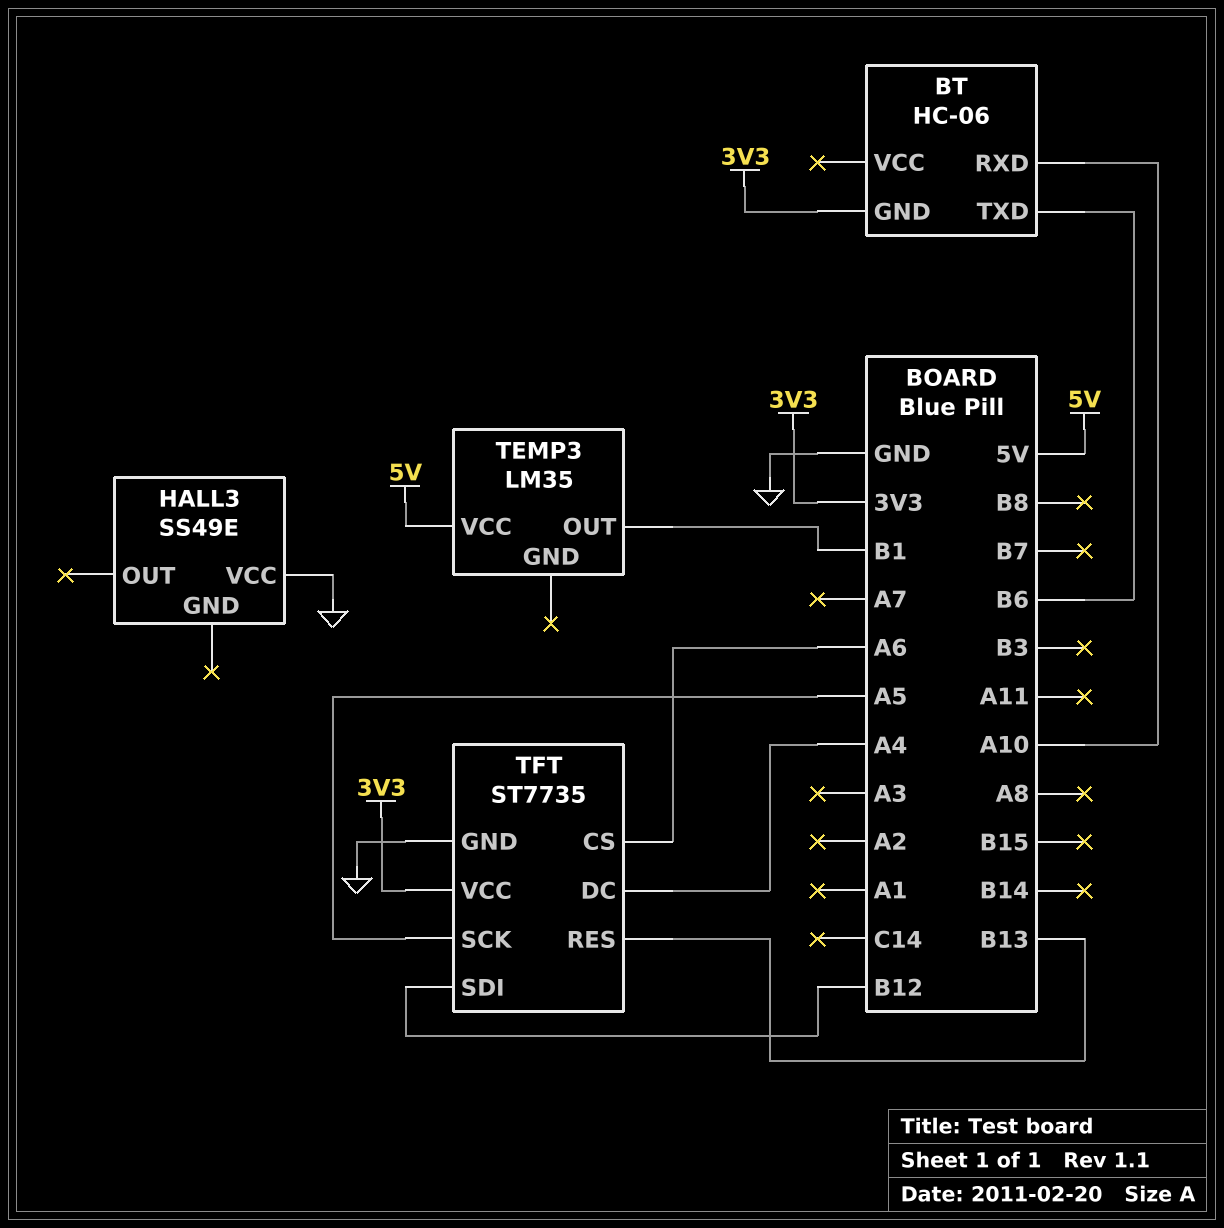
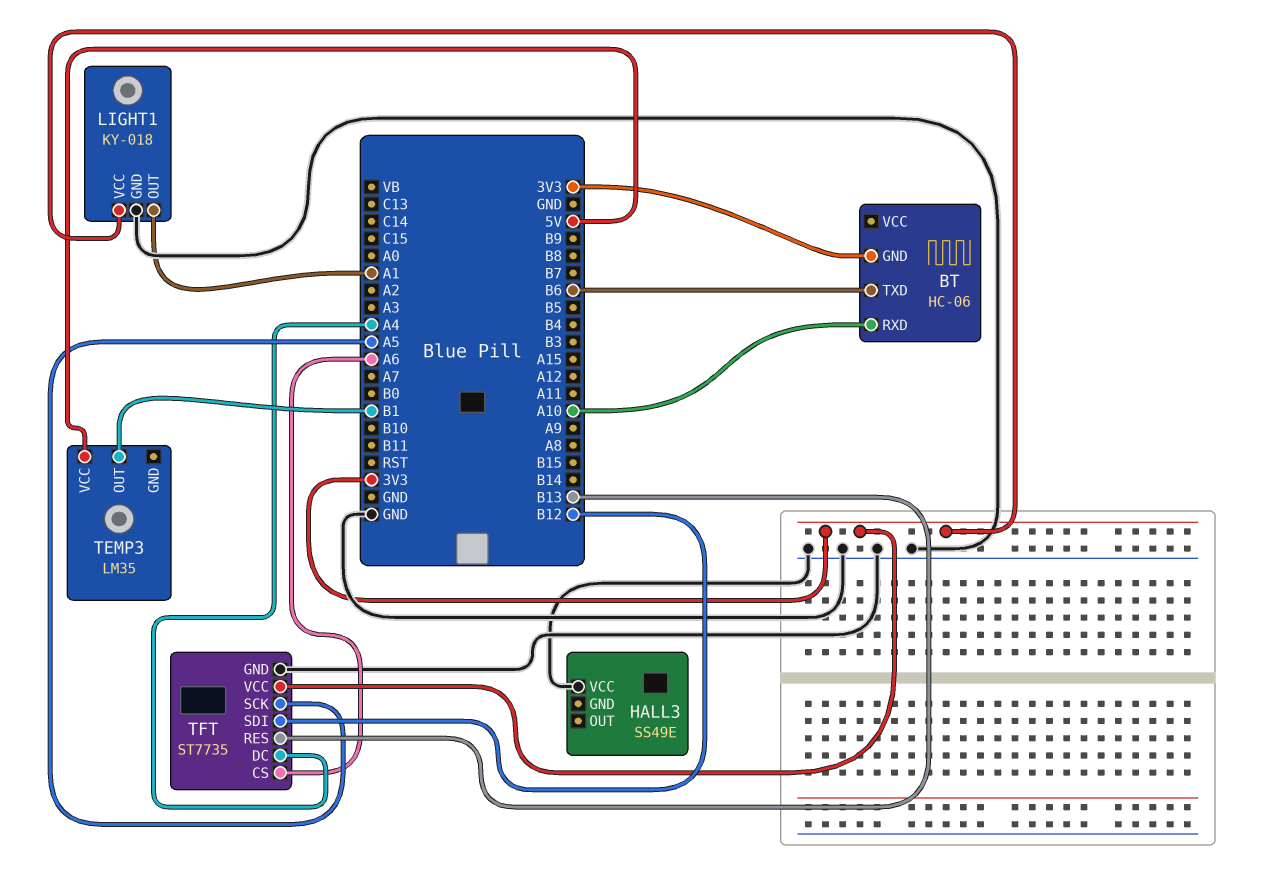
LIGHT1: none -> KY-018
LIGHT1 pin GND: none -> GND
LIGHT1 pin OUT: none -> A1
LIGHT1 pin VCC: none -> 3V3

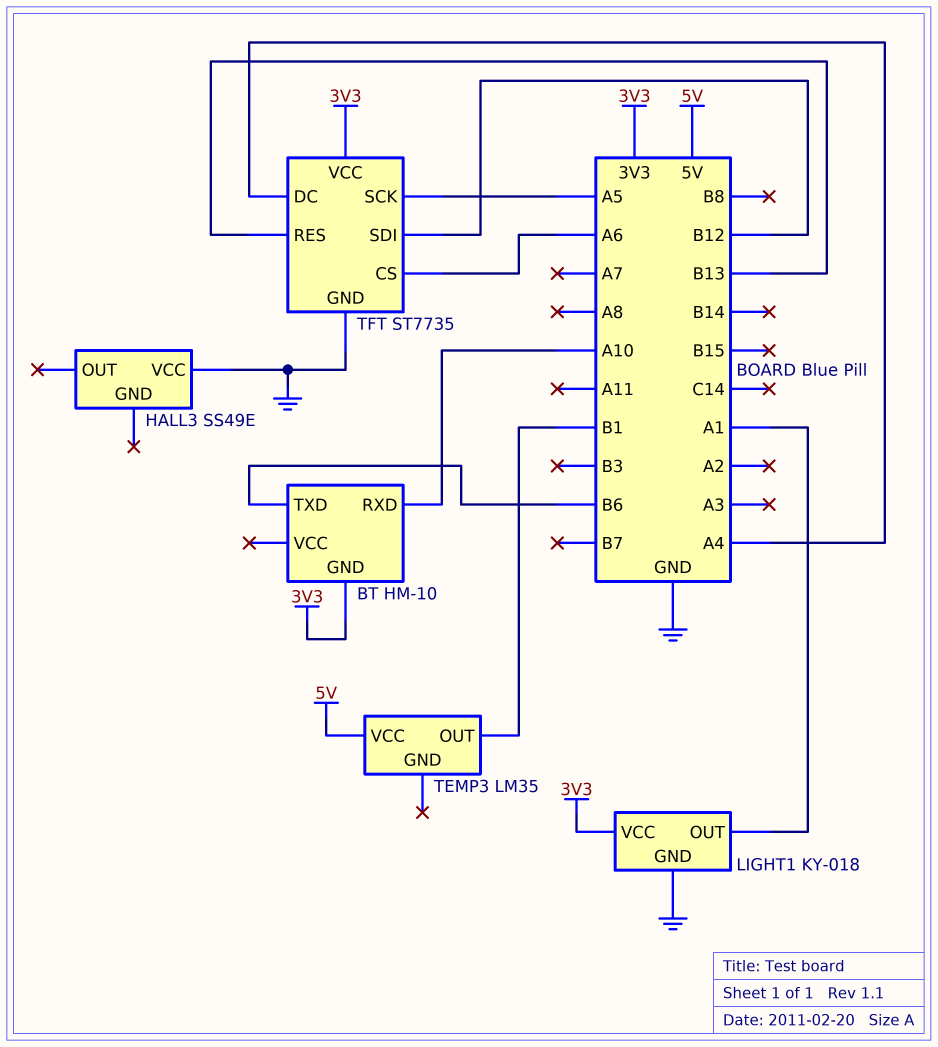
BT: HC-06 -> HM-10

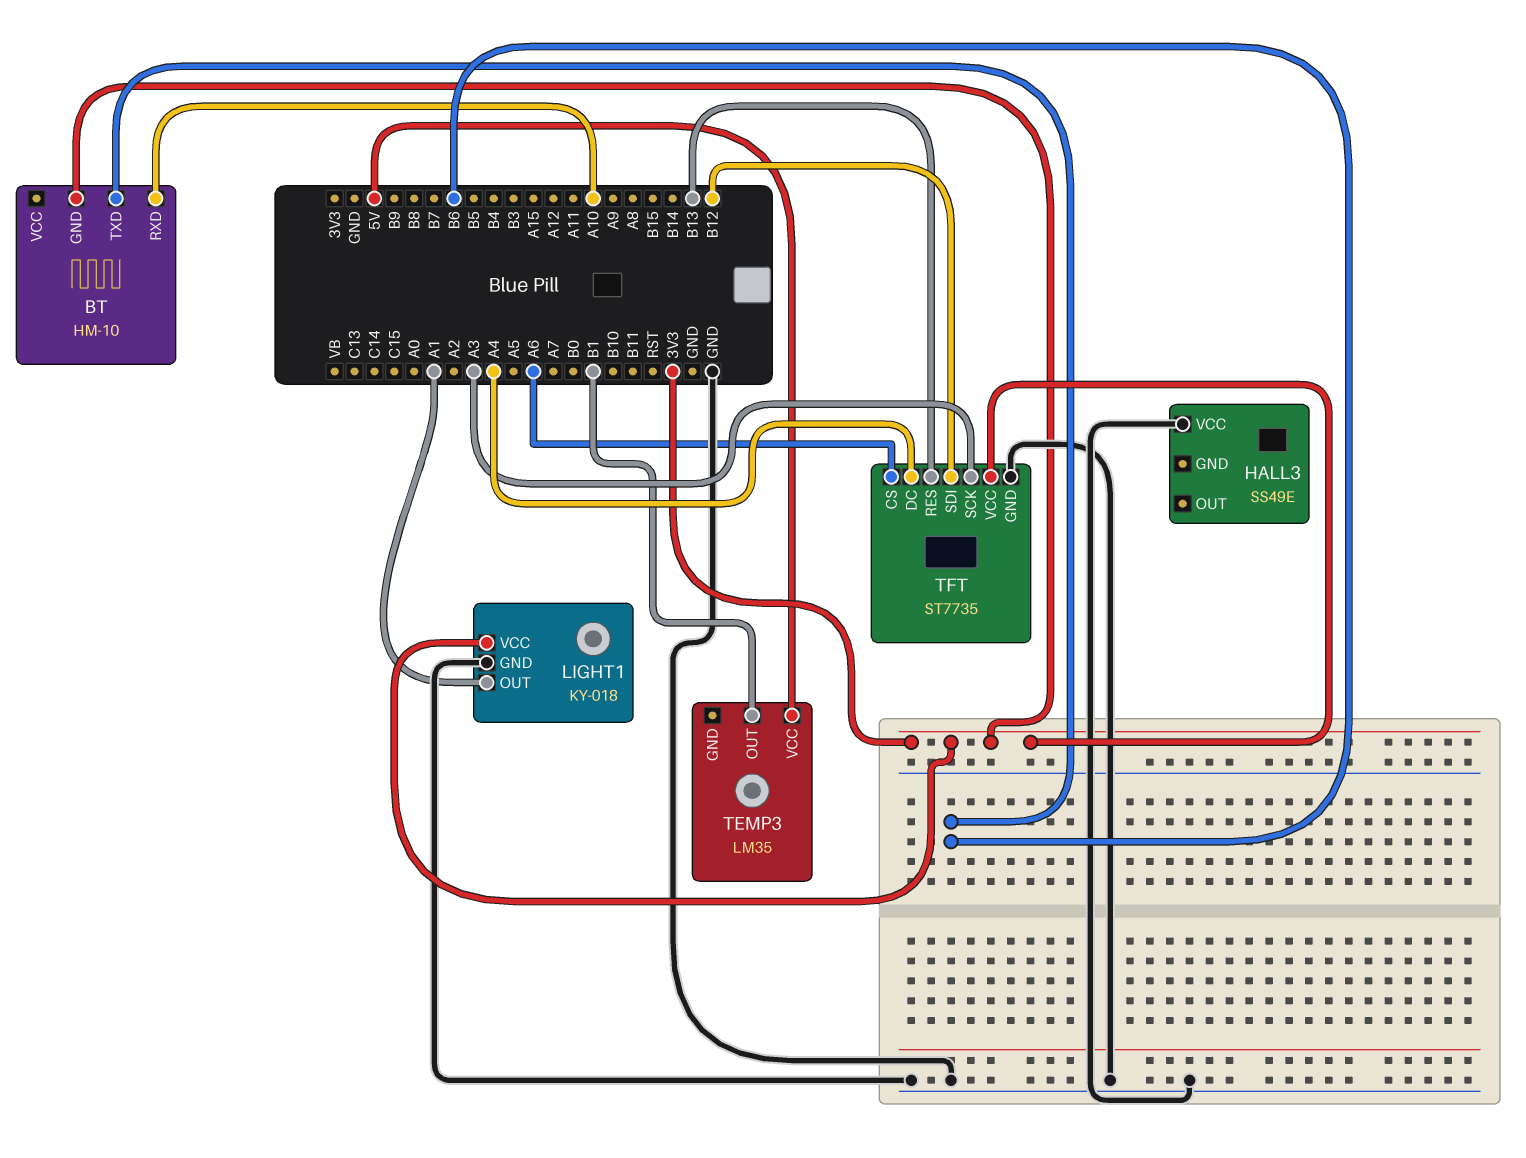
TFT pin SCK: A5 -> A3

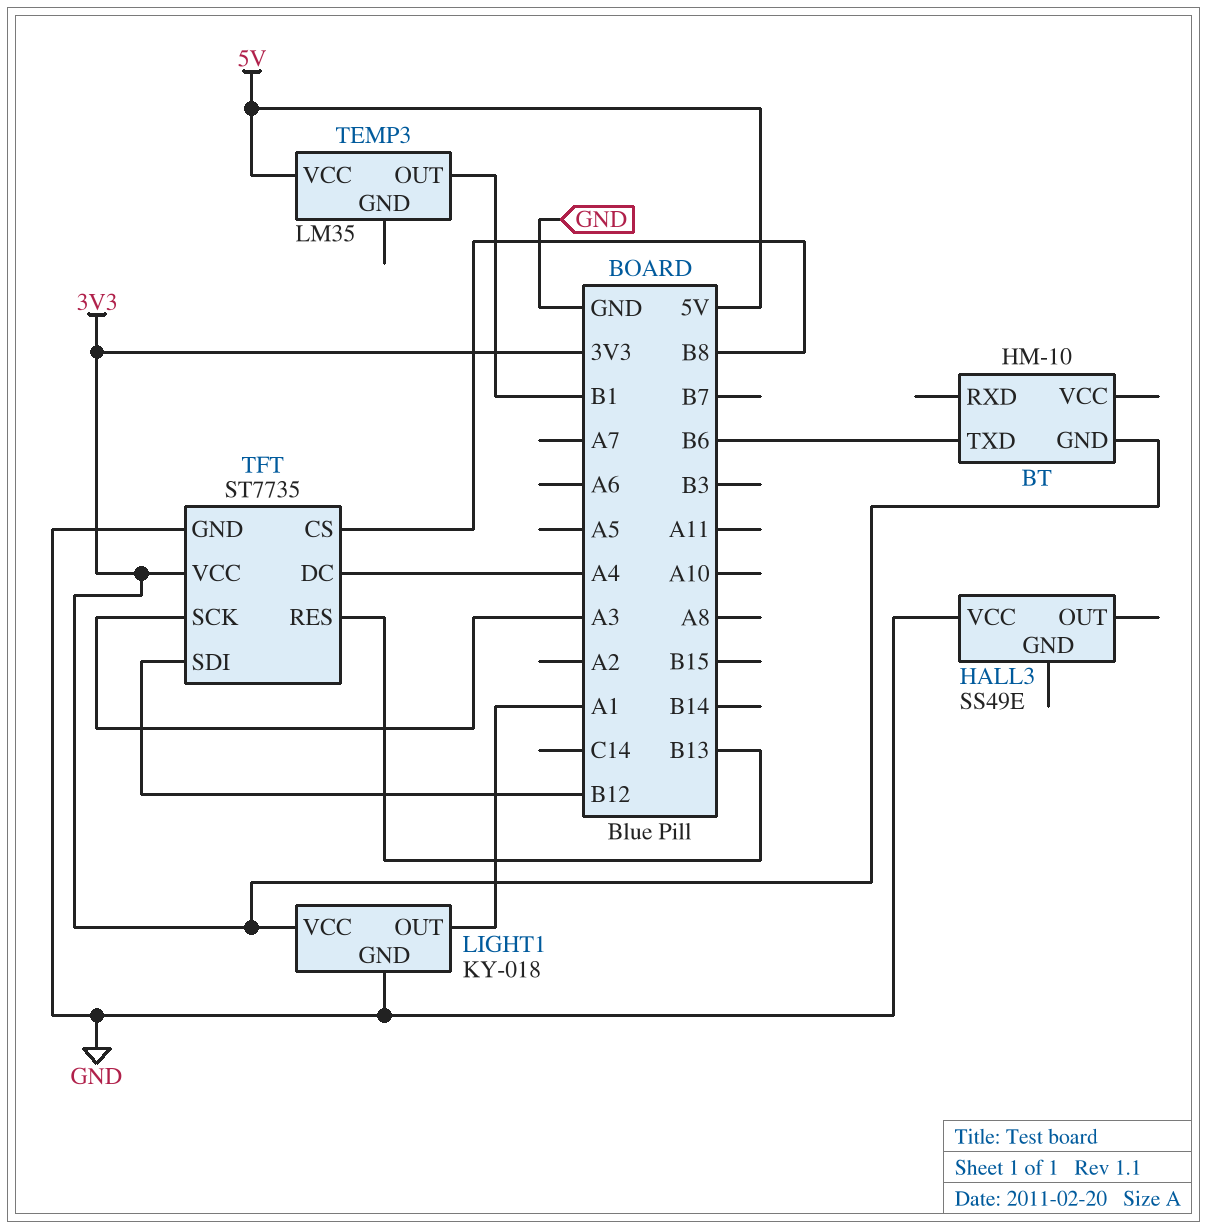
BT pin RXD: A10 -> none
TFT pin CS: A6 -> B8

